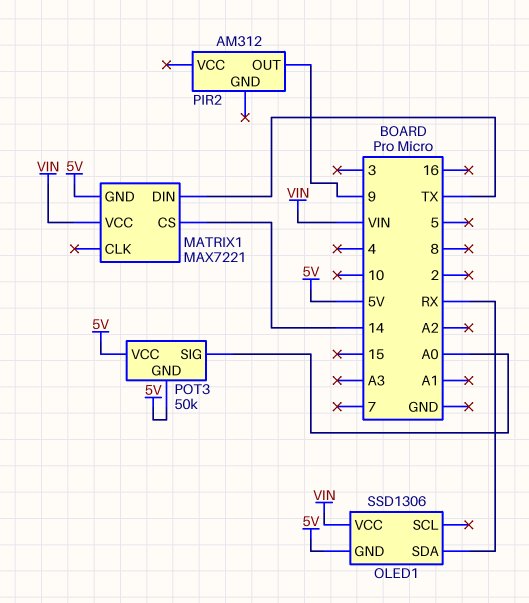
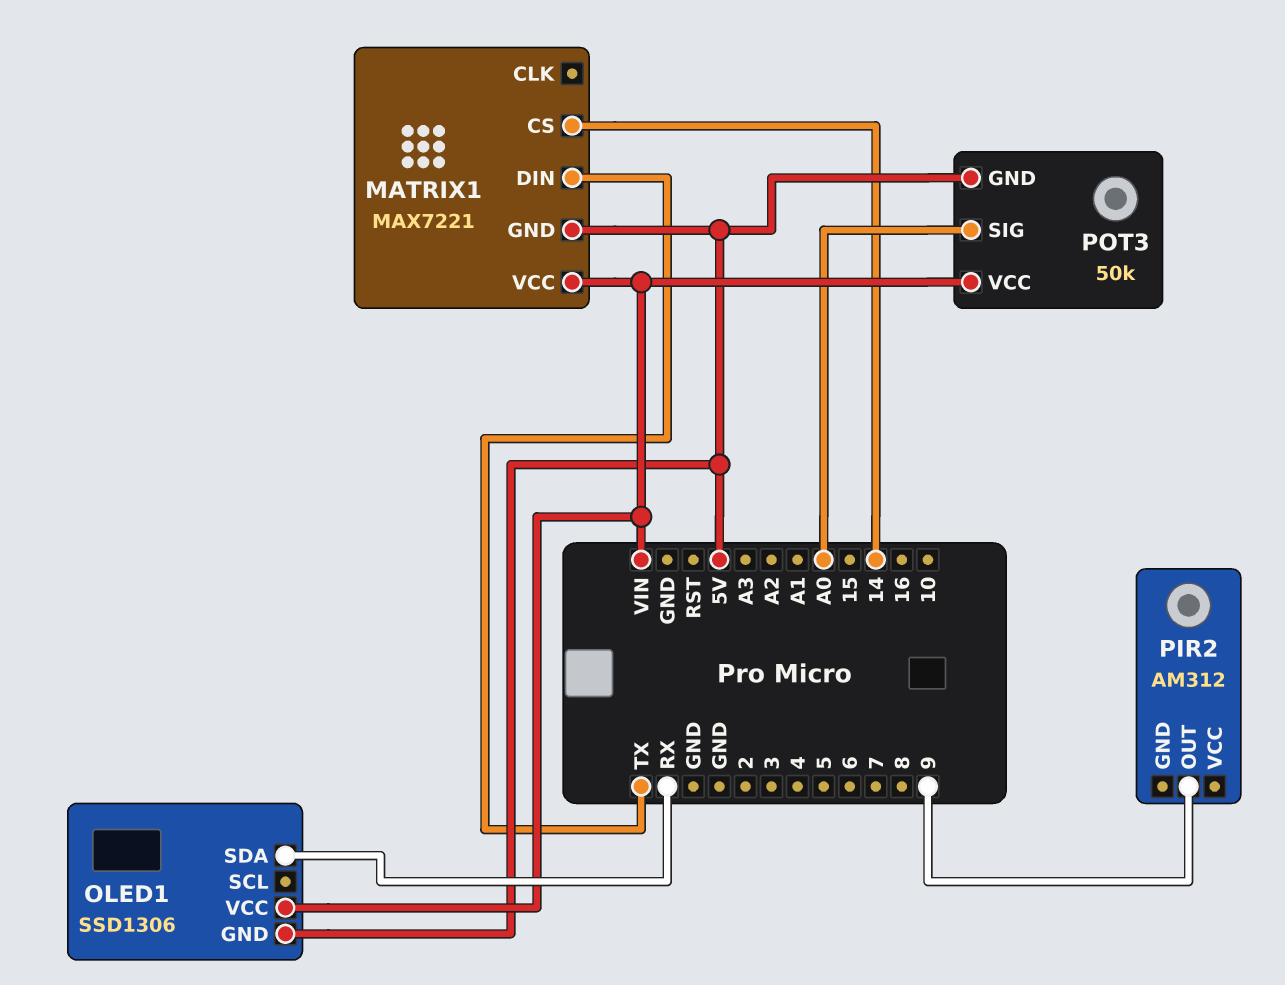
POT3 pin VCC: 5V -> VIN

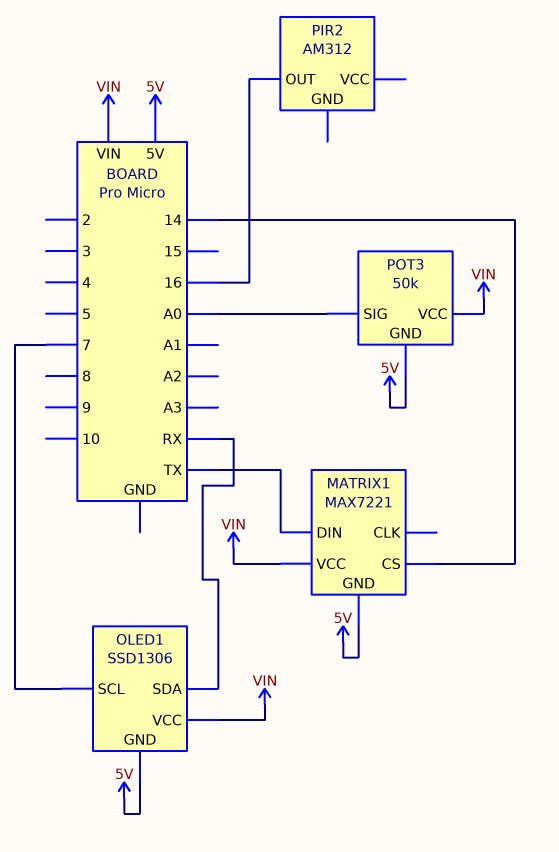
OLED1 pin SCL: none -> 7
PIR2 pin OUT: 9 -> 16

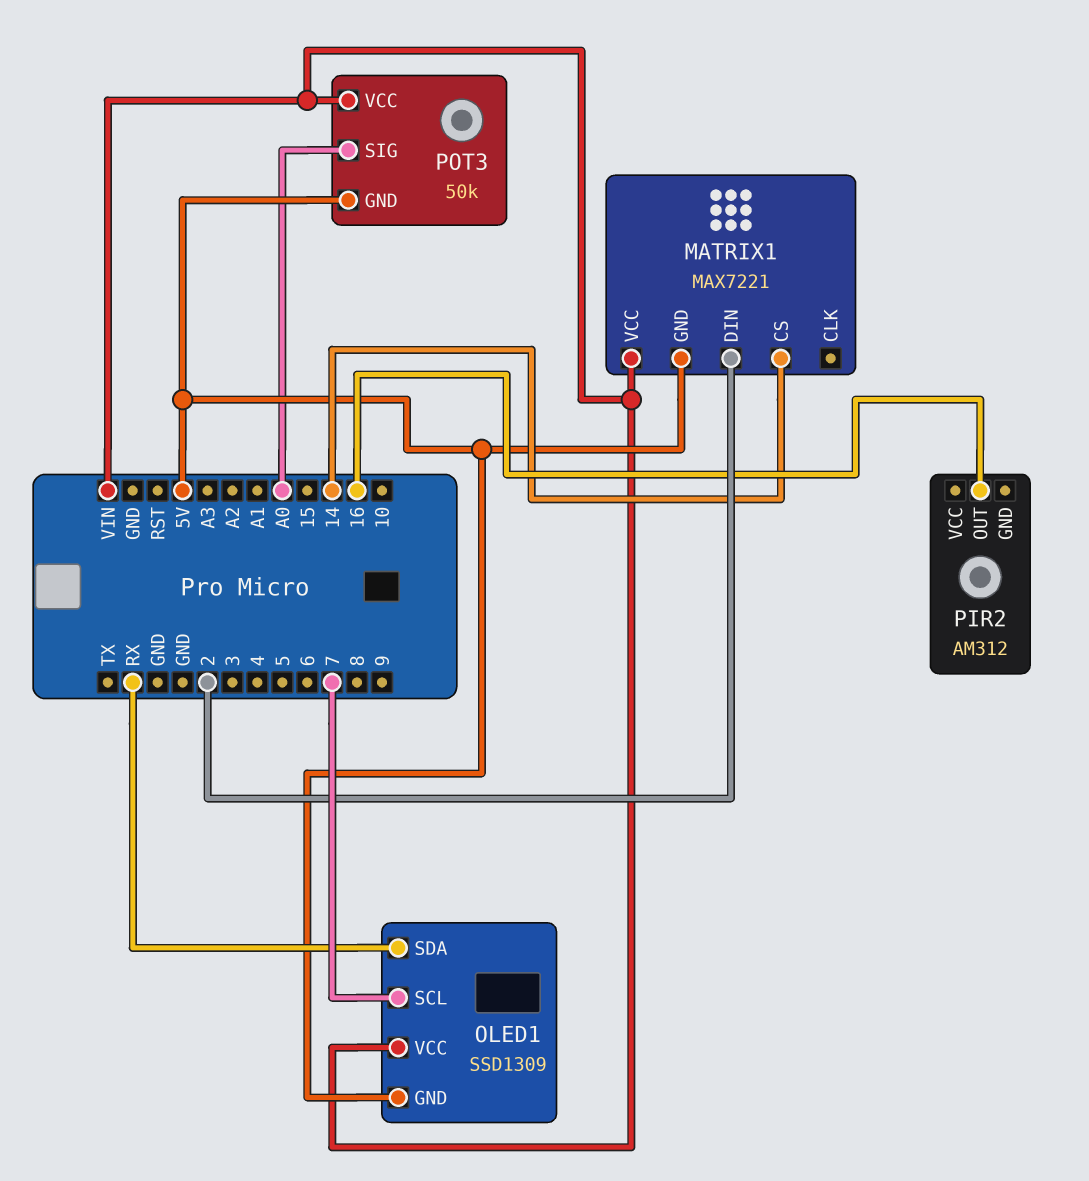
MATRIX1 pin DIN: TX -> 2
OLED1: SSD1306 -> SSD1309

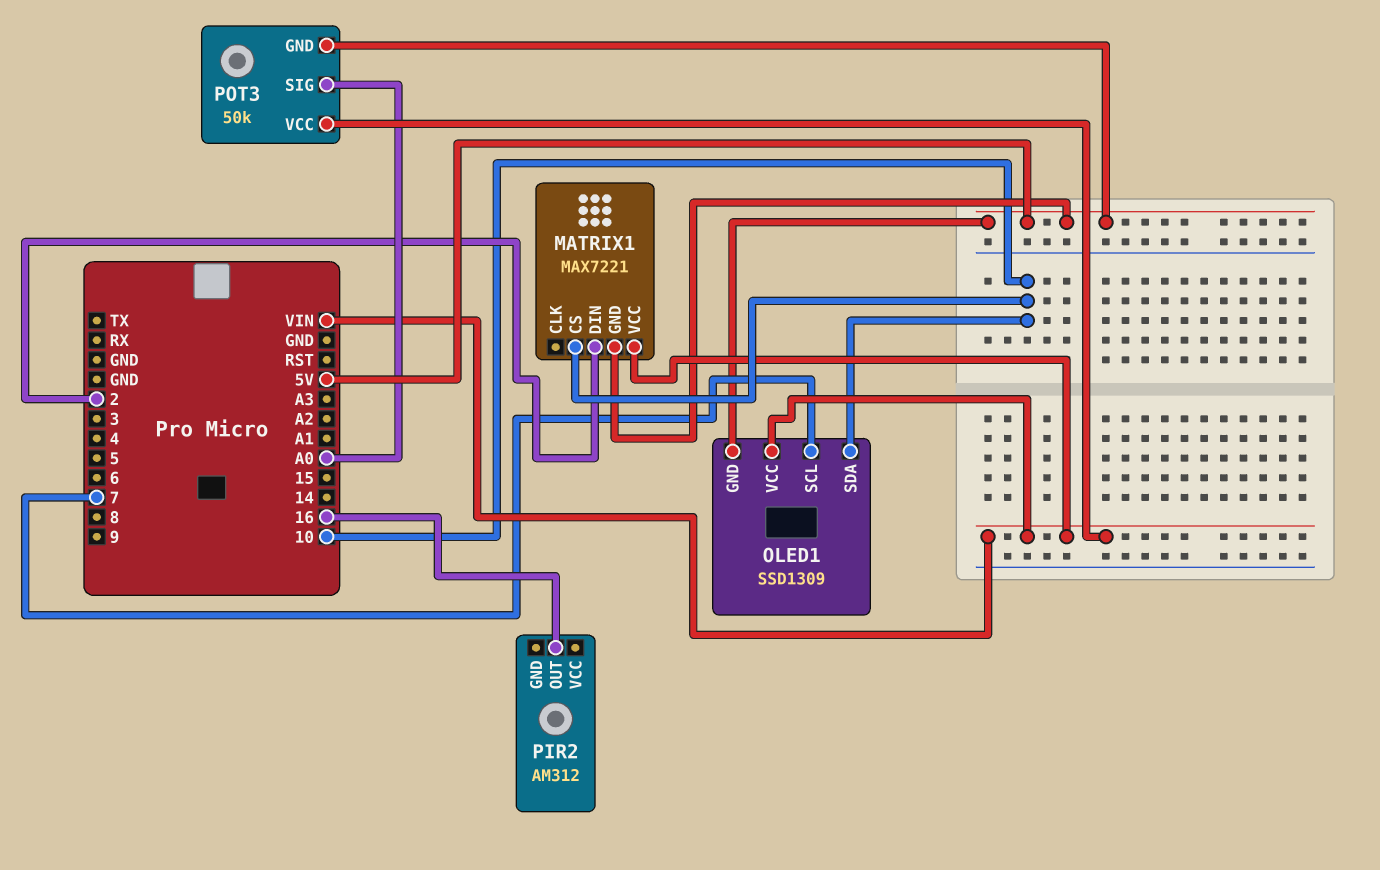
MATRIX1 pin CS: 14 -> 10
OLED1 pin SDA: RX -> 10

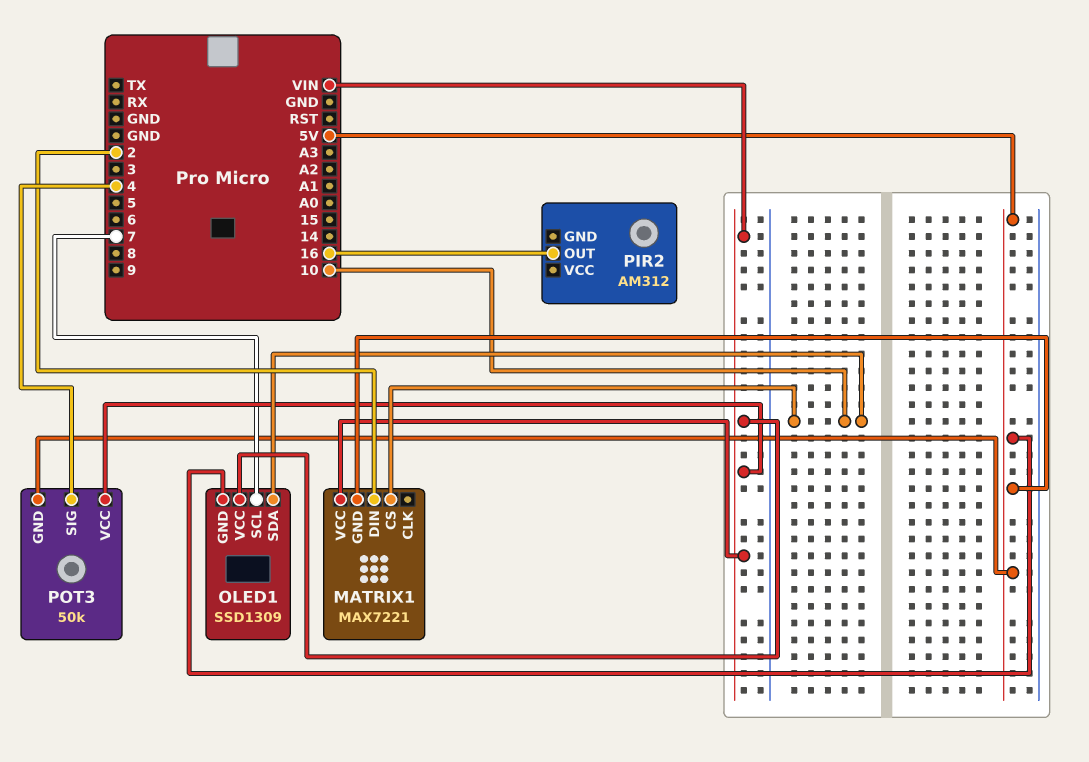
POT3 pin SIG: A0 -> 4

